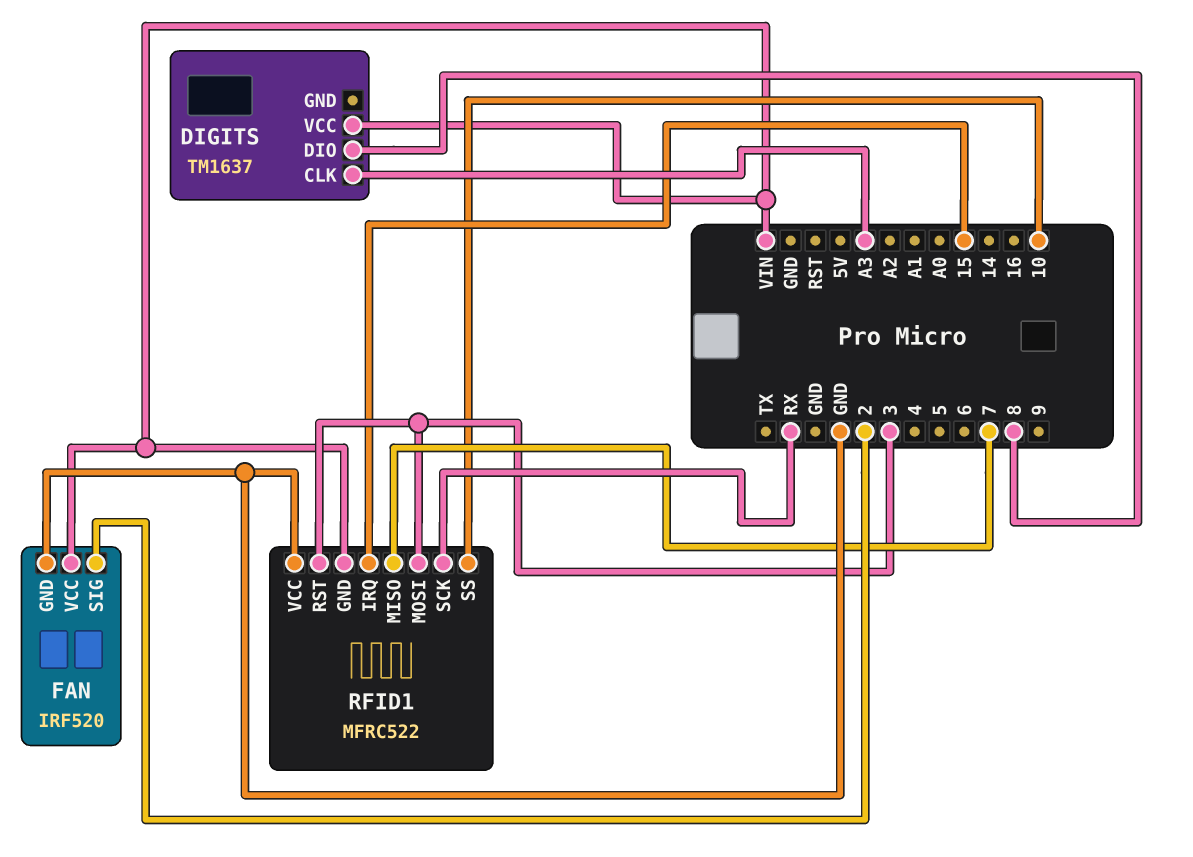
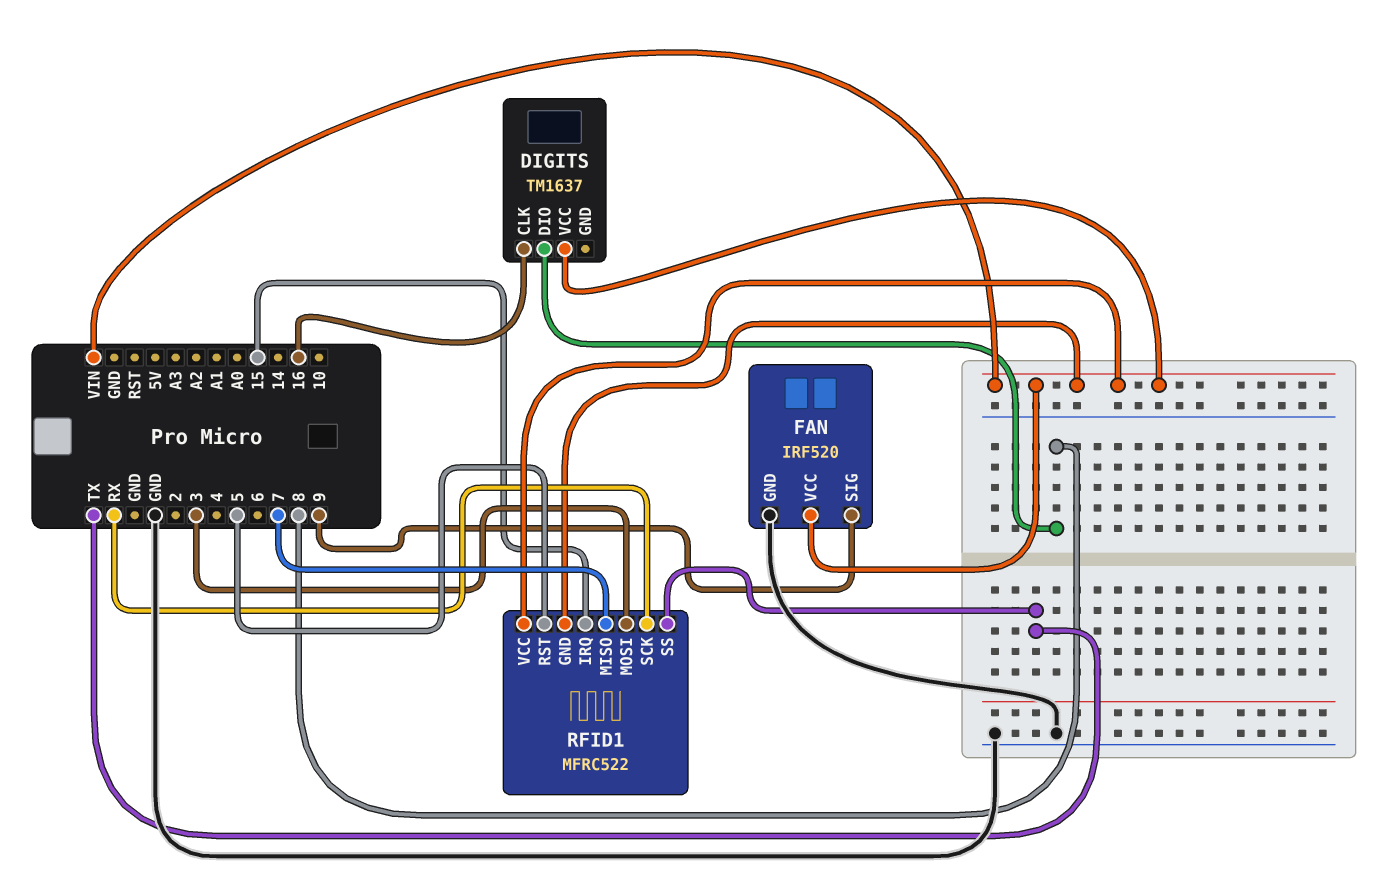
DIGITS pin CLK: A3 -> 16
FAN pin SIG: 2 -> 9
RFID1 pin RST: 3 -> 5
RFID1 pin SS: 10 -> TX
RFID1 pin VCC: GND -> VIN

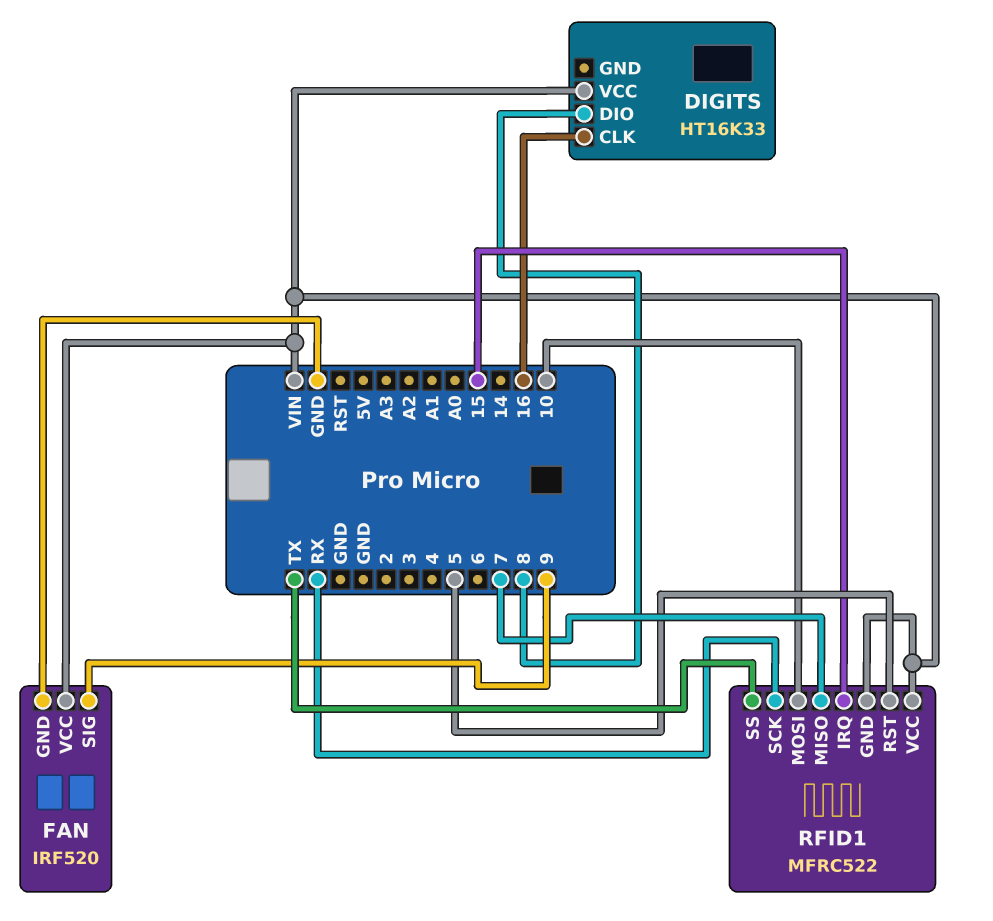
DIGITS: TM1637 -> HT16K33
RFID1 pin MOSI: 3 -> 10

